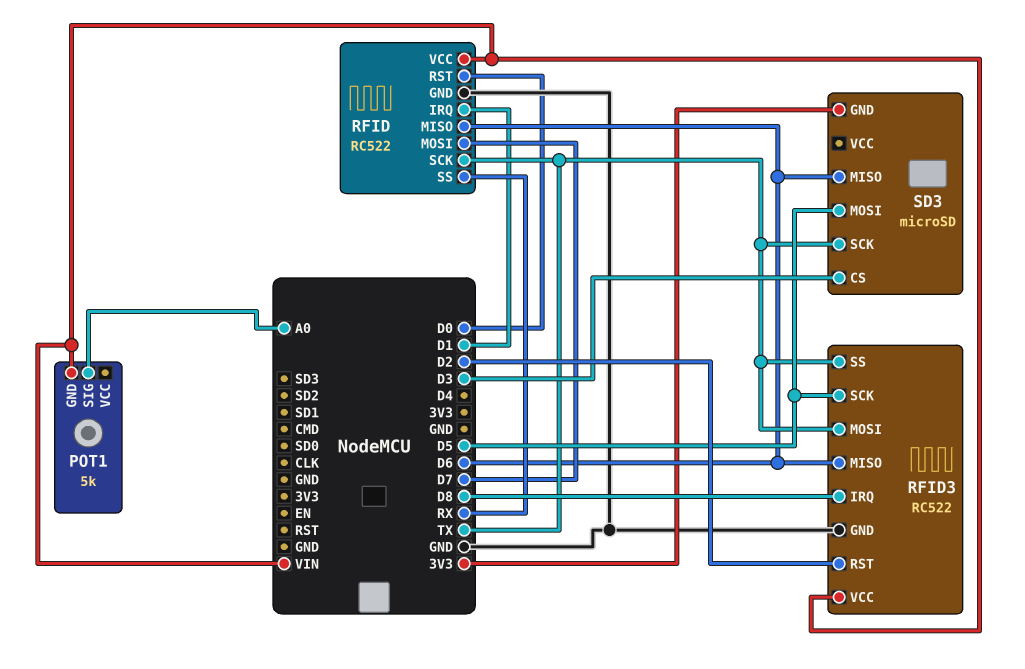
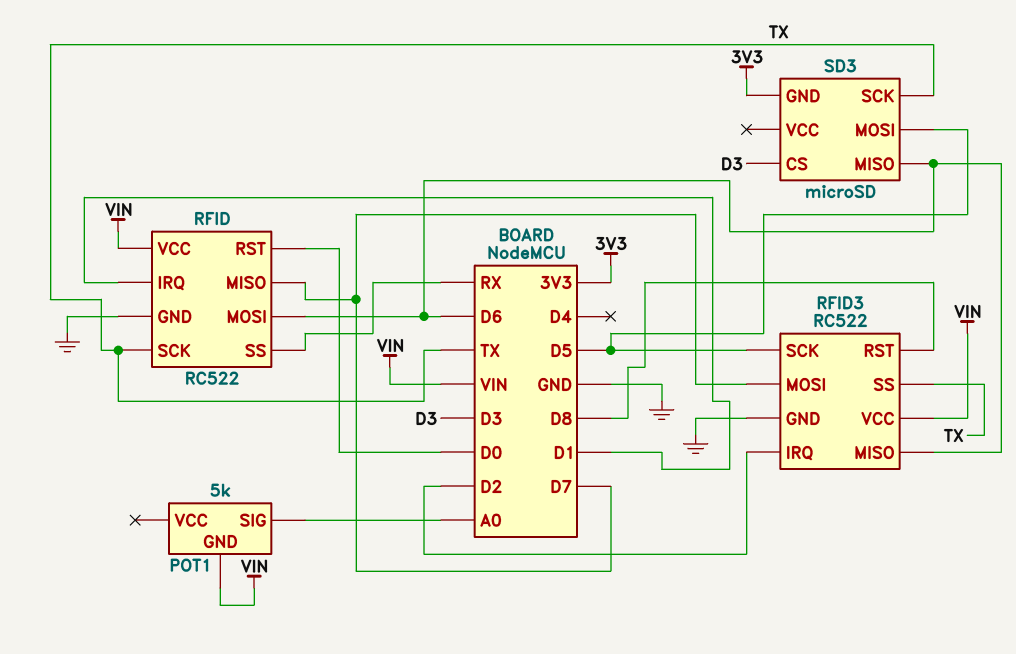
RFID pin MISO: D6 -> D7
RFID pin MOSI: D7 -> D6
RFID3 pin IRQ: D8 -> D2
RFID3 pin MOSI: TX -> D7
RFID3 pin RST: D2 -> D8

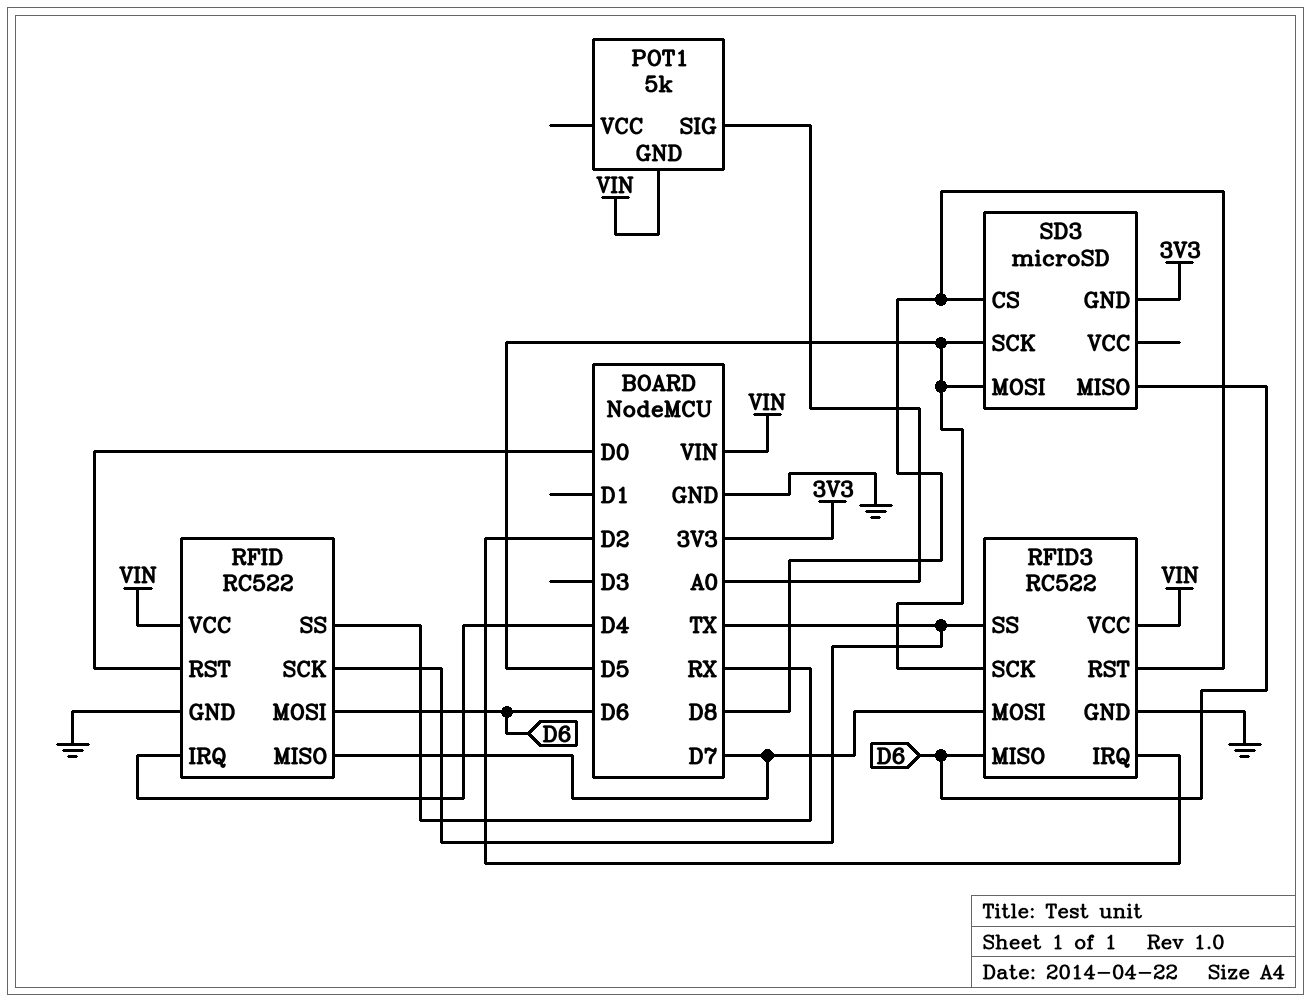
RFID pin IRQ: D1 -> D4
SD3 pin CS: D3 -> D8
SD3 pin SCK: TX -> D5

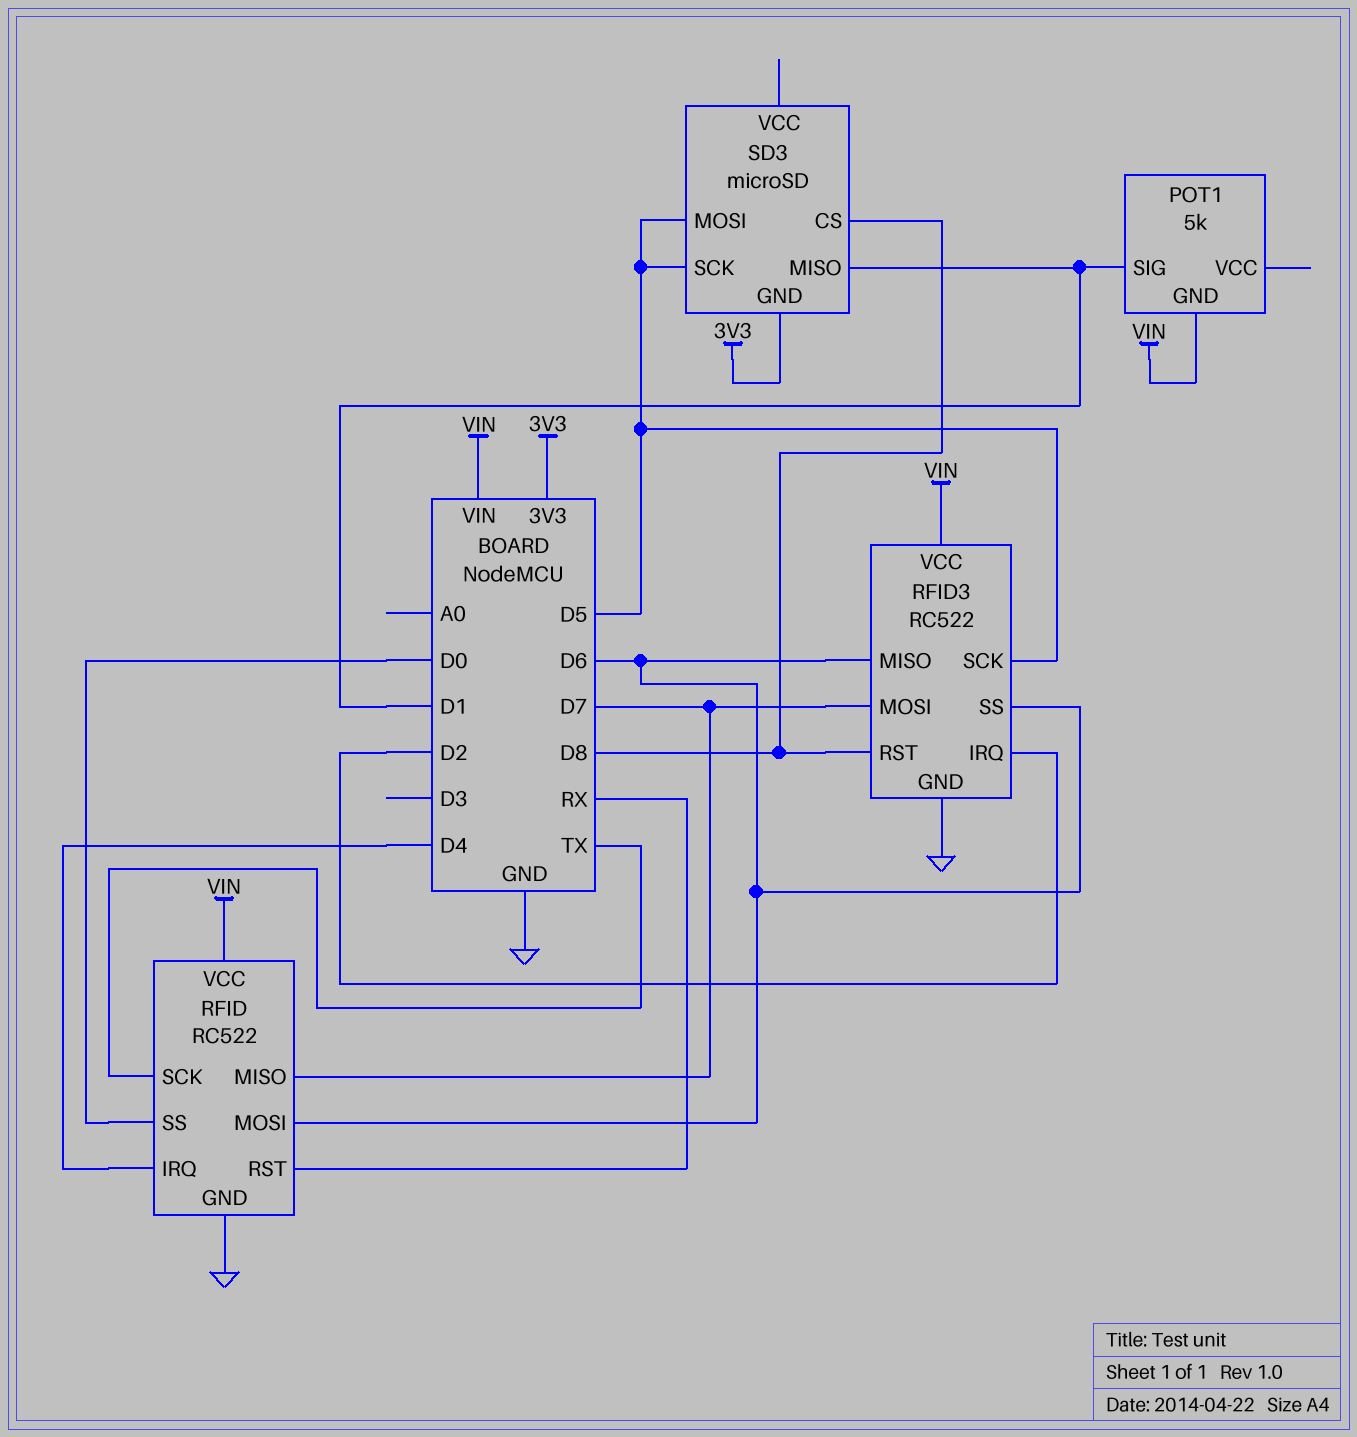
POT1 pin SIG: A0 -> D1
RFID pin RST: D0 -> RX
RFID pin SS: RX -> D0
RFID3 pin SS: TX -> D6
SD3 pin MISO: D6 -> D1

